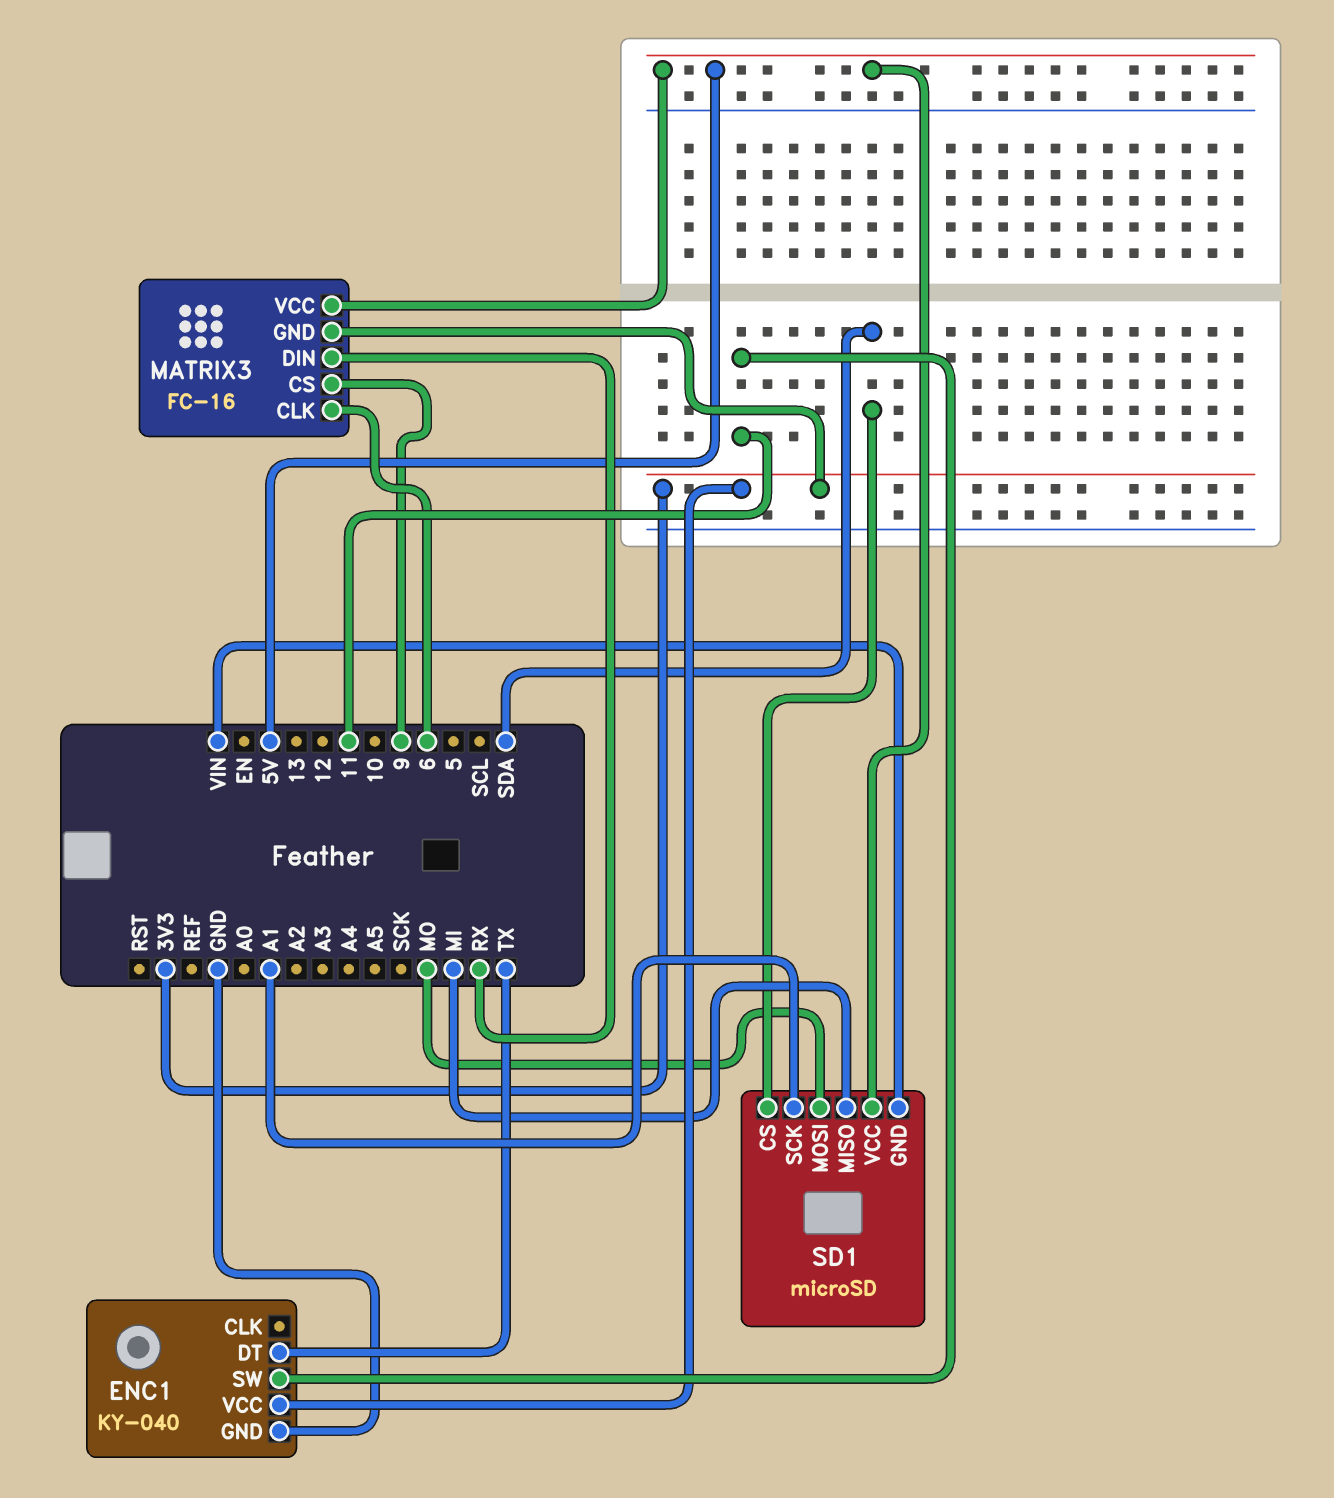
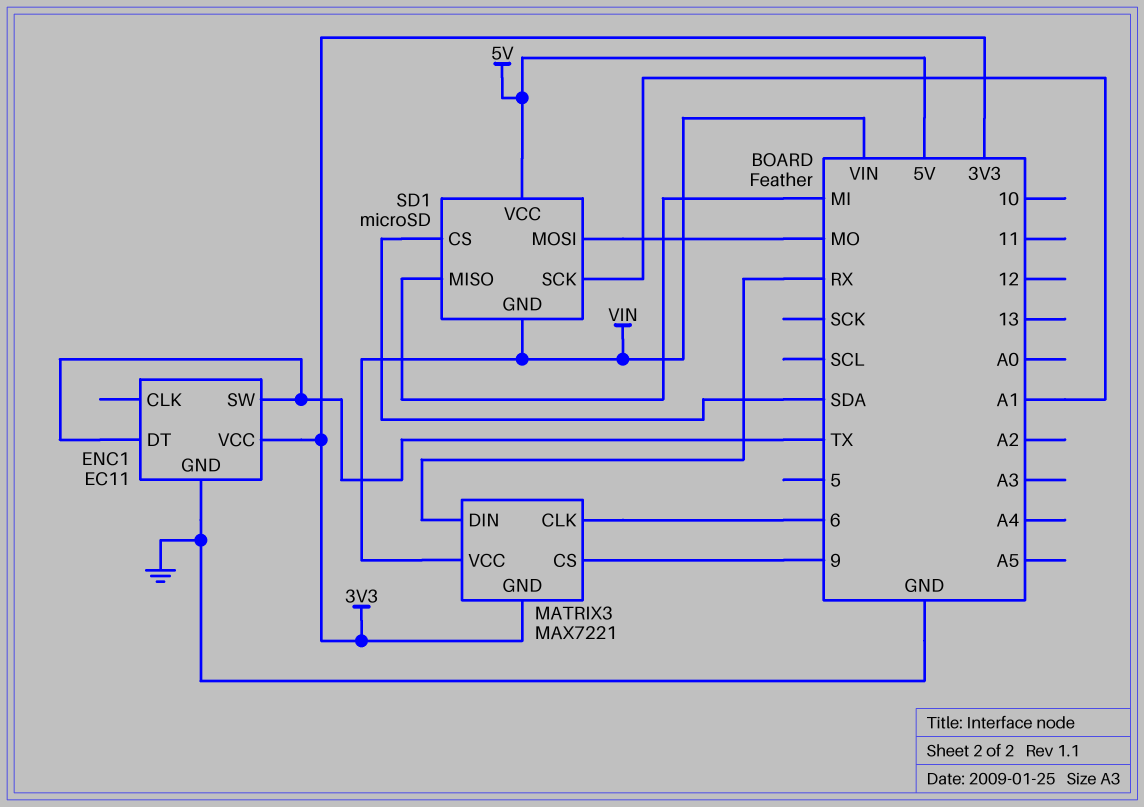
ENC1: KY-040 -> EC11
ENC1 pin SW: 11 -> TX
MATRIX3: FC-16 -> MAX7221
MATRIX3 pin VCC: 5V -> VIN

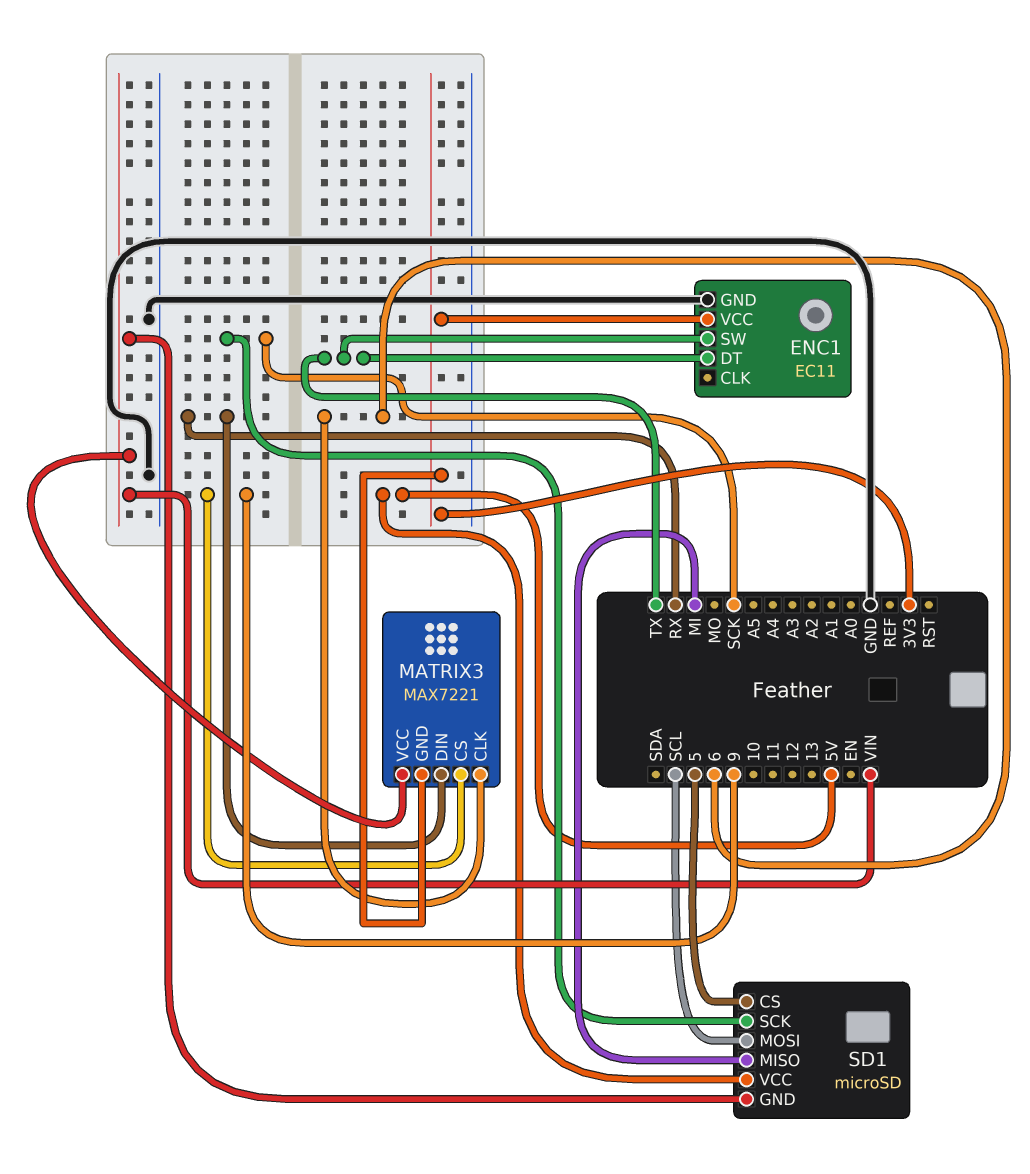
SD1 pin CS: SDA -> 5
SD1 pin MOSI: MO -> SCL
SD1 pin SCK: A1 -> SCK

